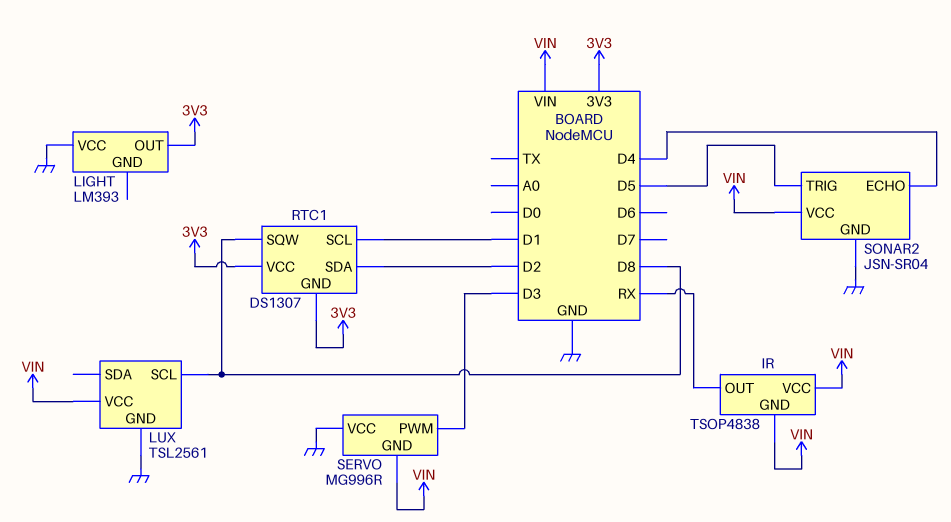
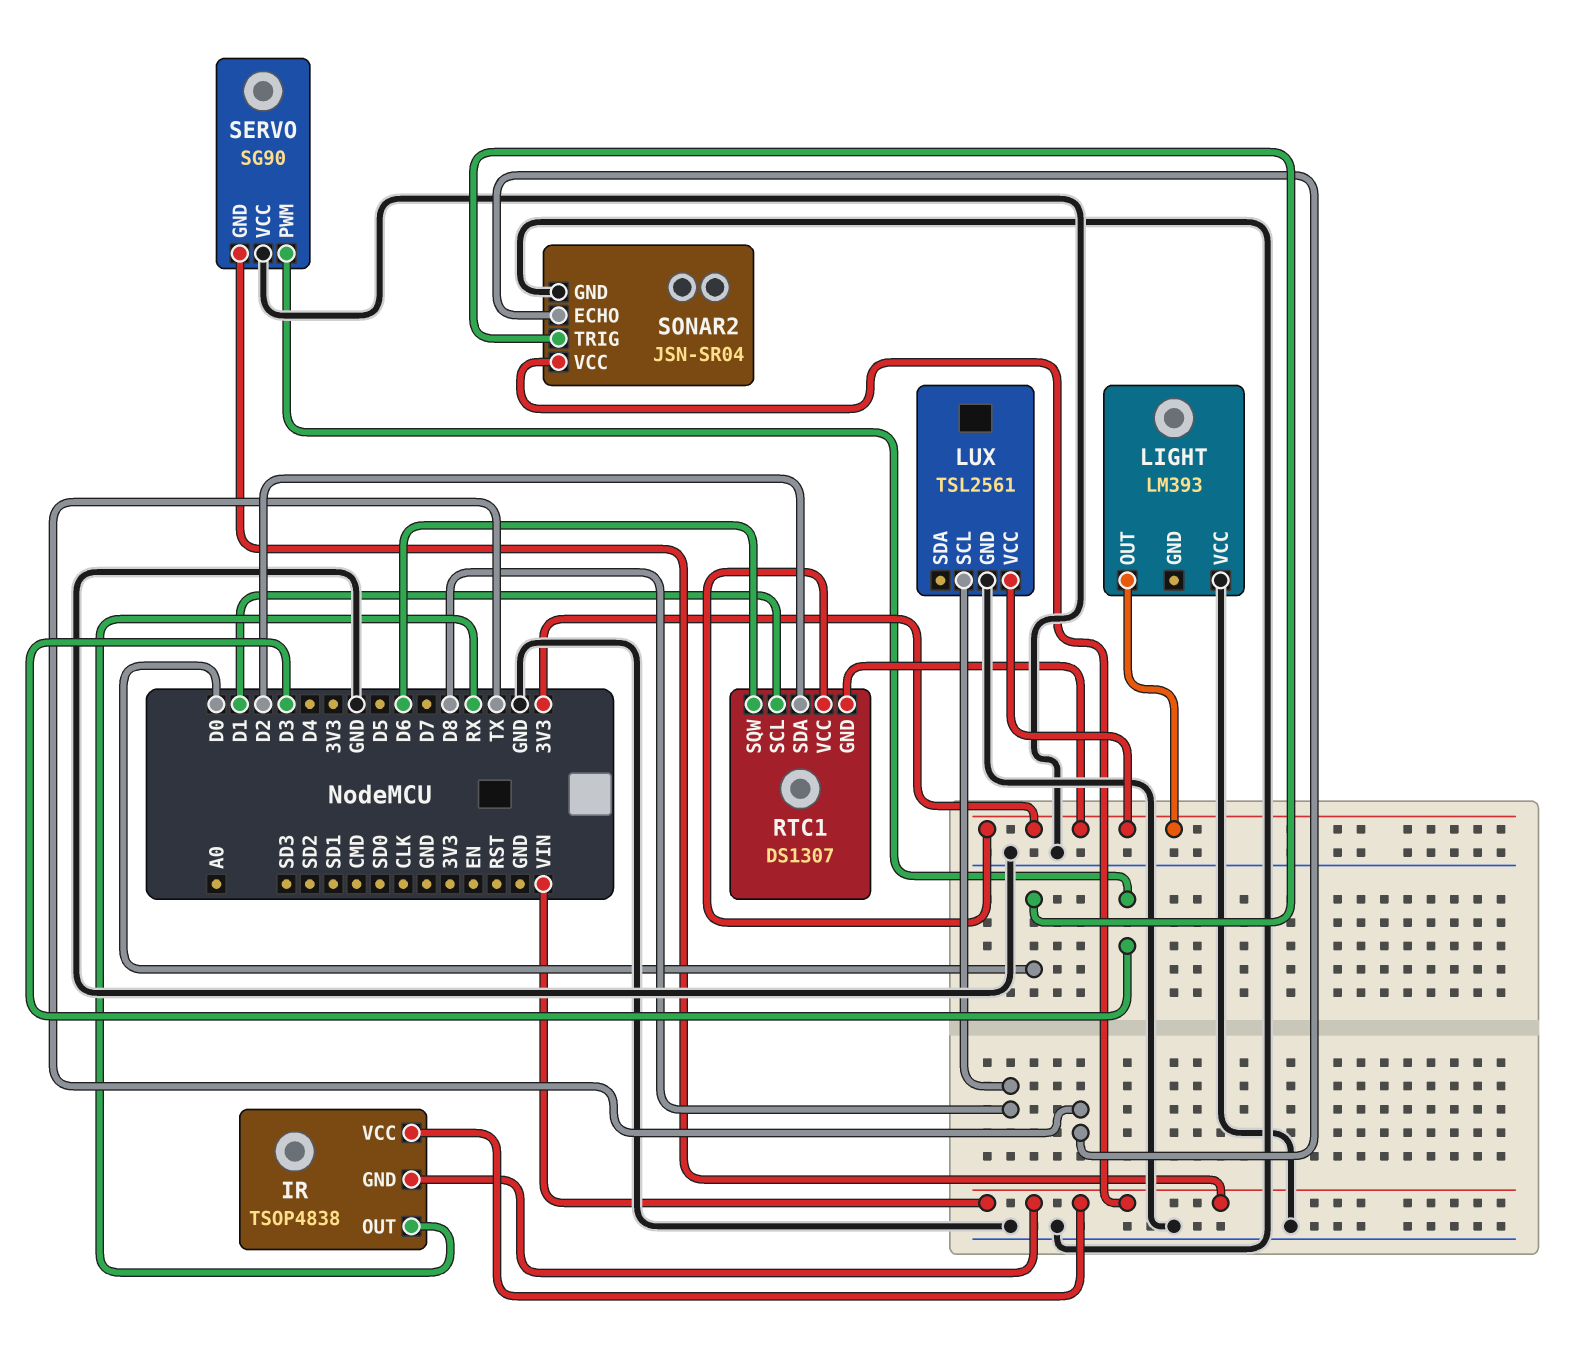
LUX pin VCC: VIN -> 3V3
RTC1 pin SQW: D8 -> D6
SERVO: MG996R -> SG90
SONAR2 pin ECHO: D4 -> TX
SONAR2 pin TRIG: D5 -> D0

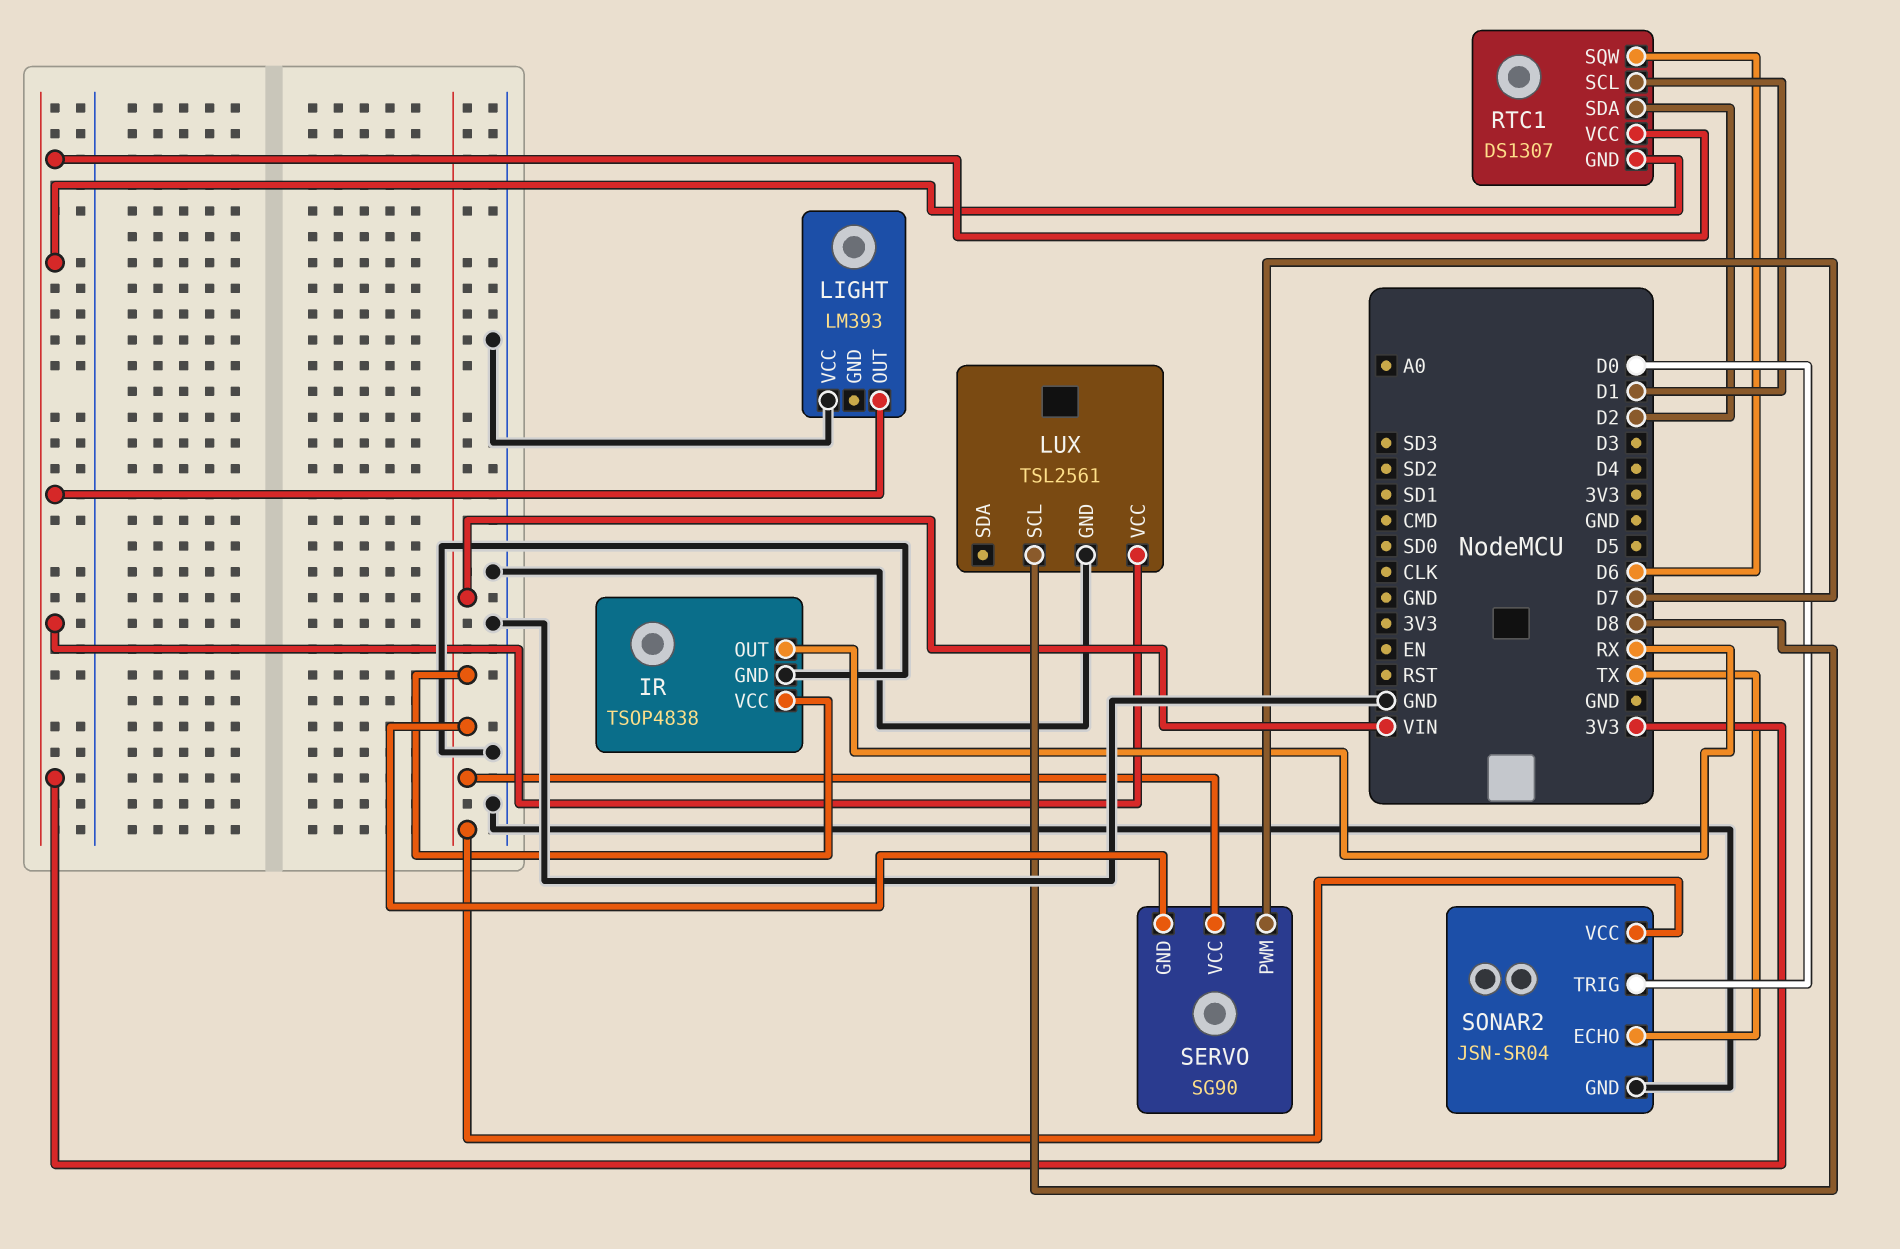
IR pin GND: VIN -> GND
SERVO pin PWM: D3 -> D7
SERVO pin VCC: GND -> VIN

